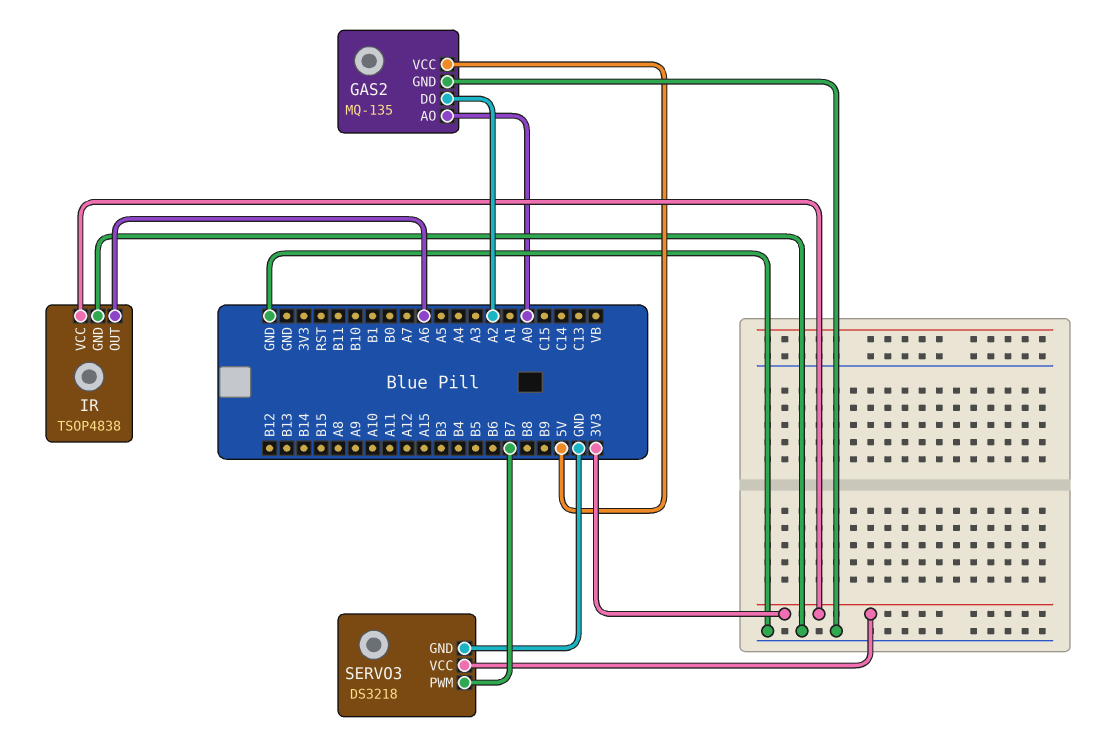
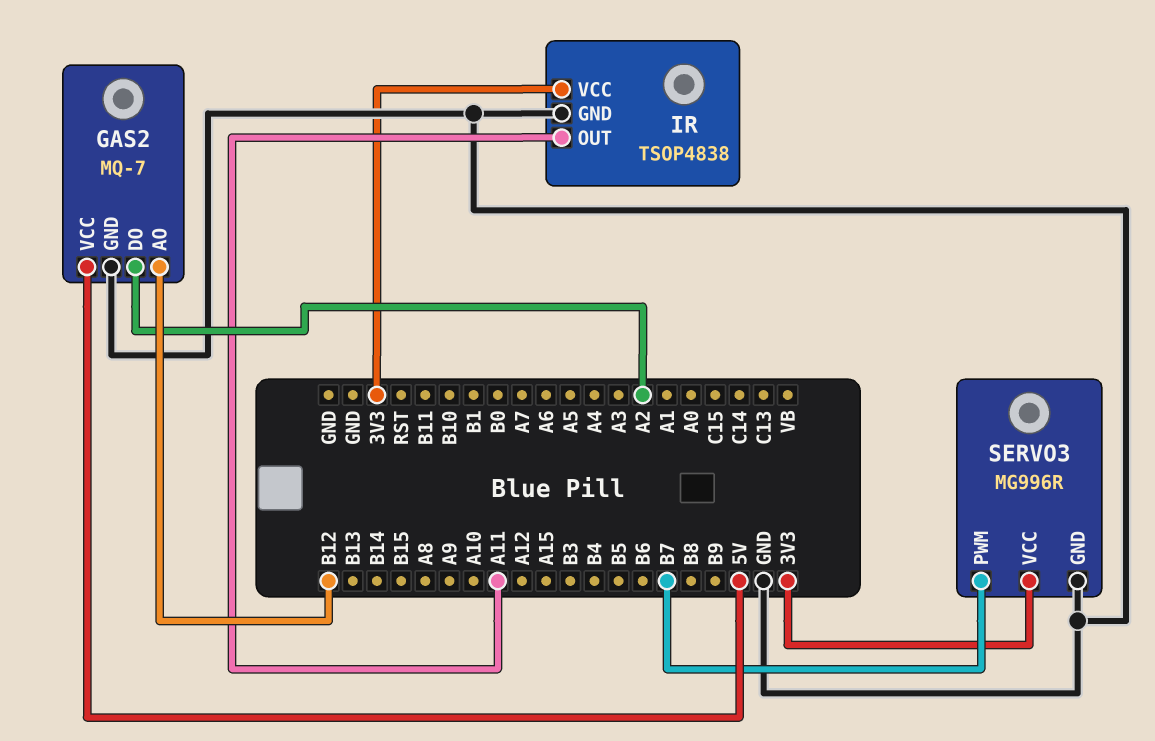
GAS2: MQ-135 -> MQ-7
GAS2 pin AO: A0 -> B12
IR pin OUT: A6 -> A11
SERVO3: DS3218 -> MG996R

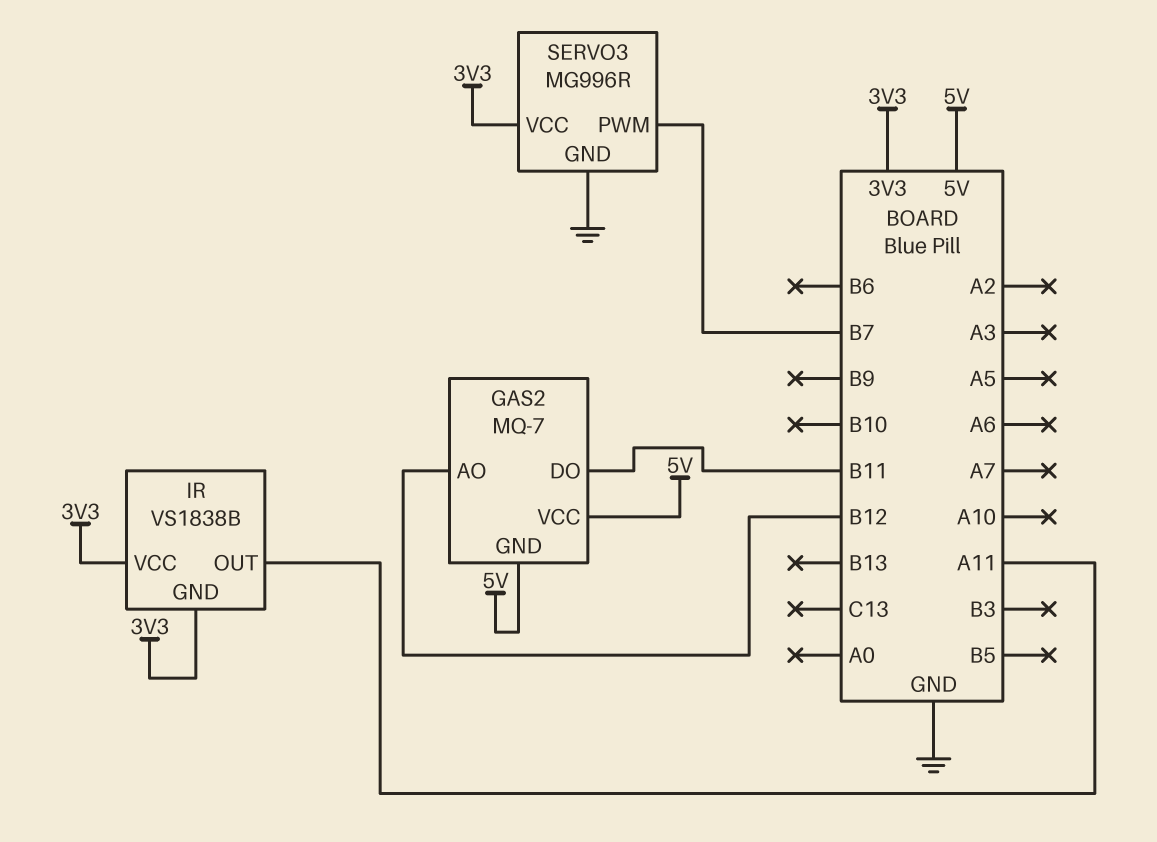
GAS2 pin DO: A2 -> B11
GAS2 pin GND: GND -> 5V
IR: TSOP4838 -> VS1838B
IR pin GND: GND -> 3V3

